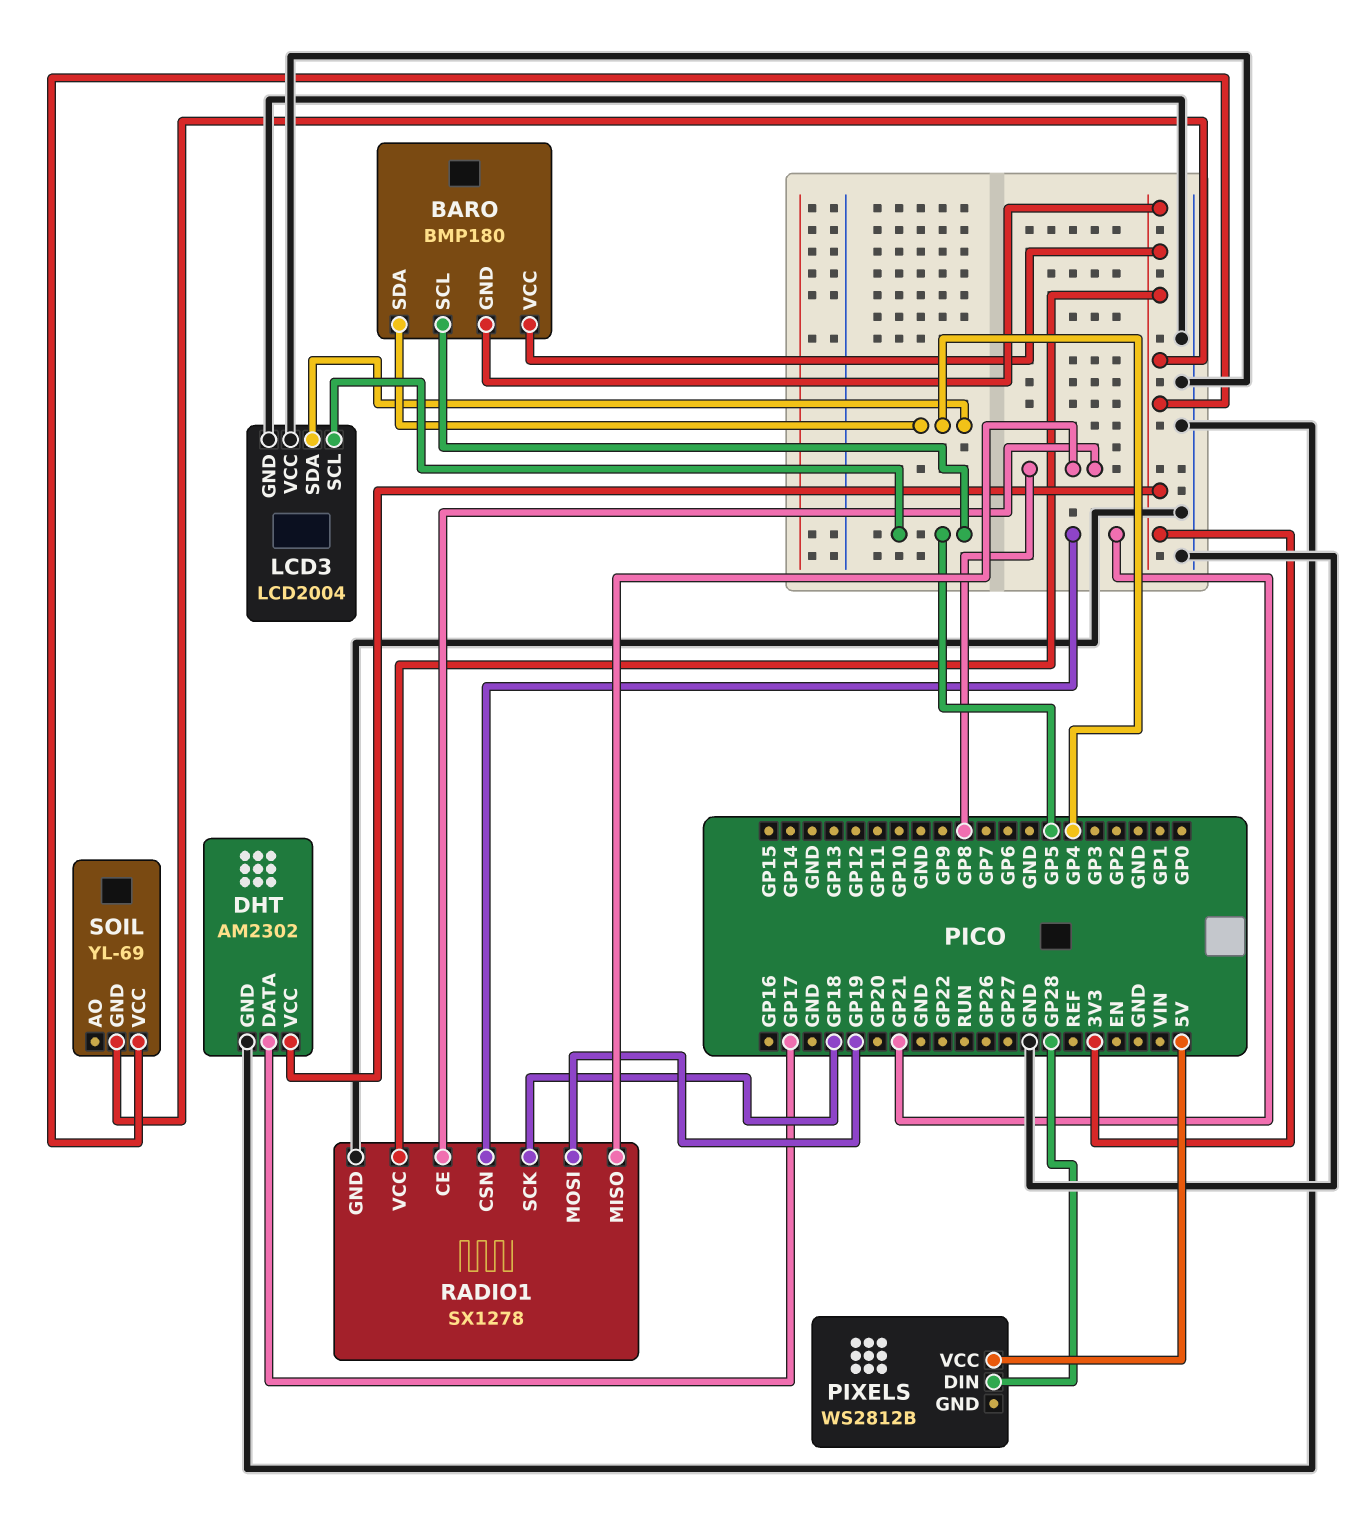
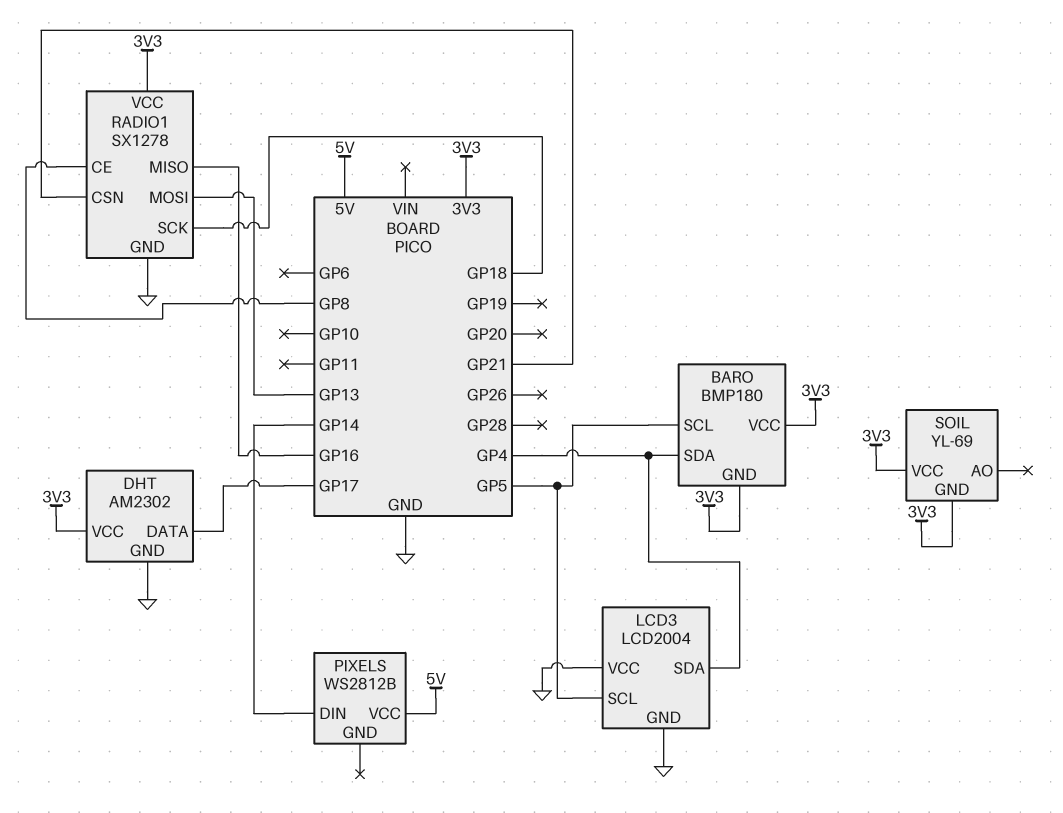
PIXELS pin DIN: GP28 -> GP14
RADIO1 pin MISO: GP8 -> GP16
RADIO1 pin MOSI: GP19 -> GP13

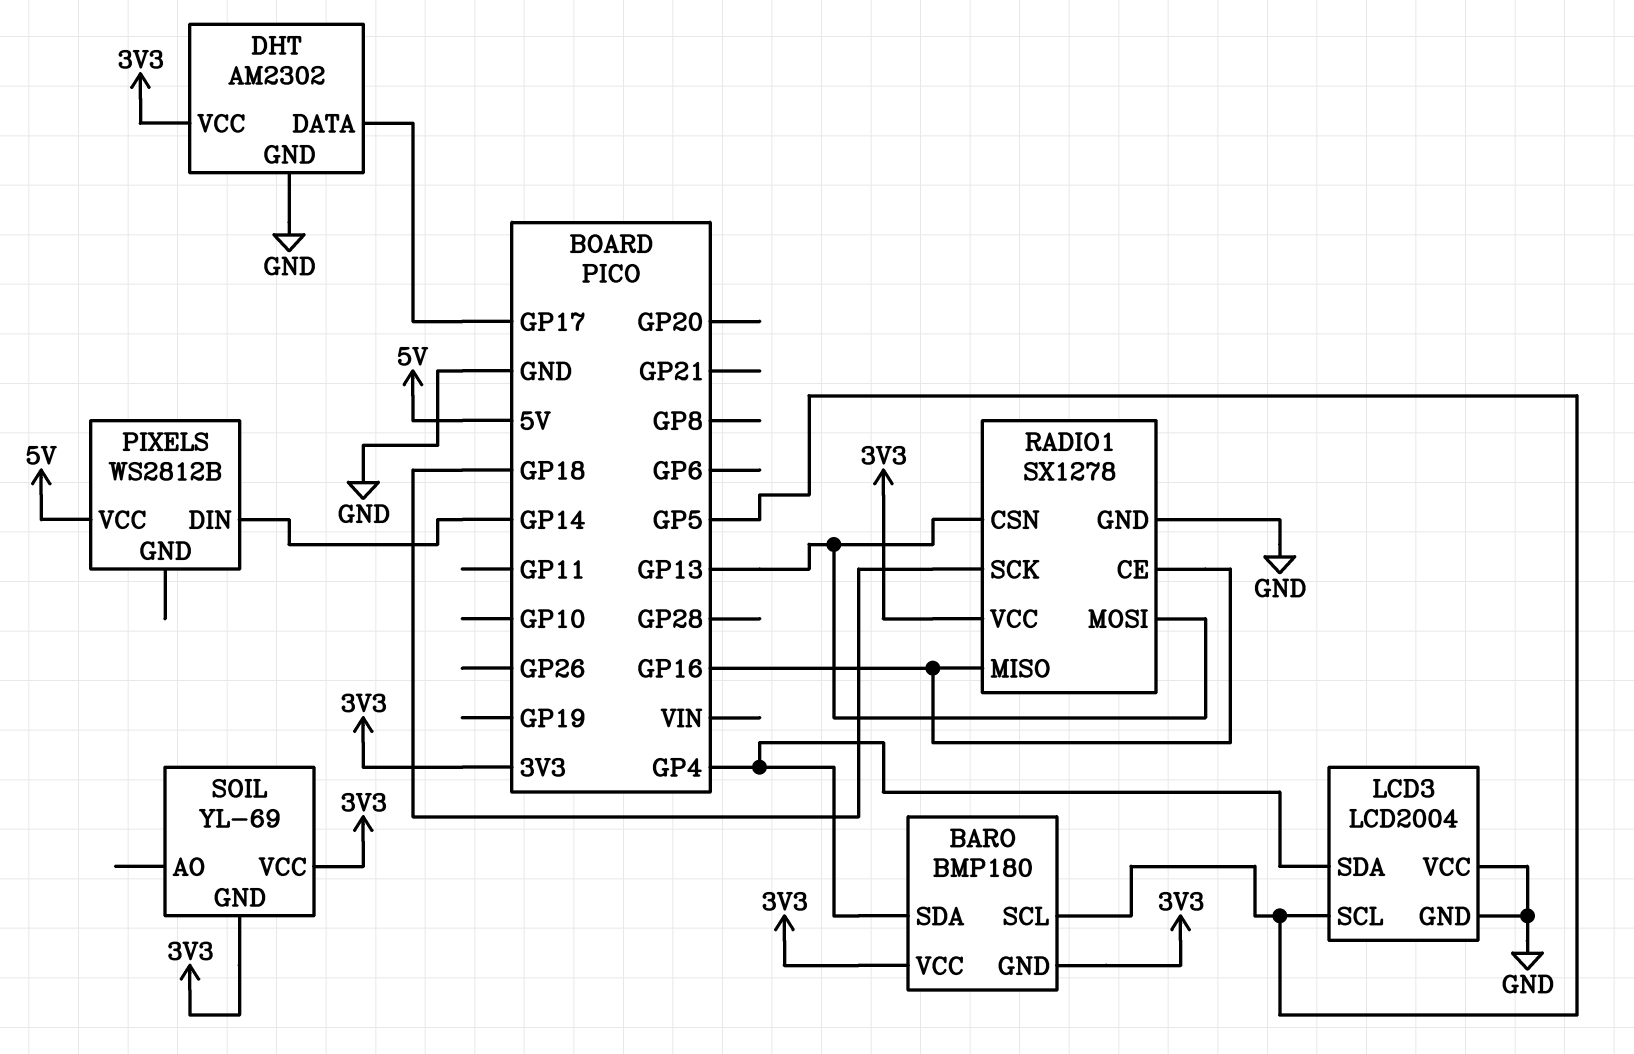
RADIO1 pin CE: GP8 -> GP16
RADIO1 pin CSN: GP21 -> GP13

